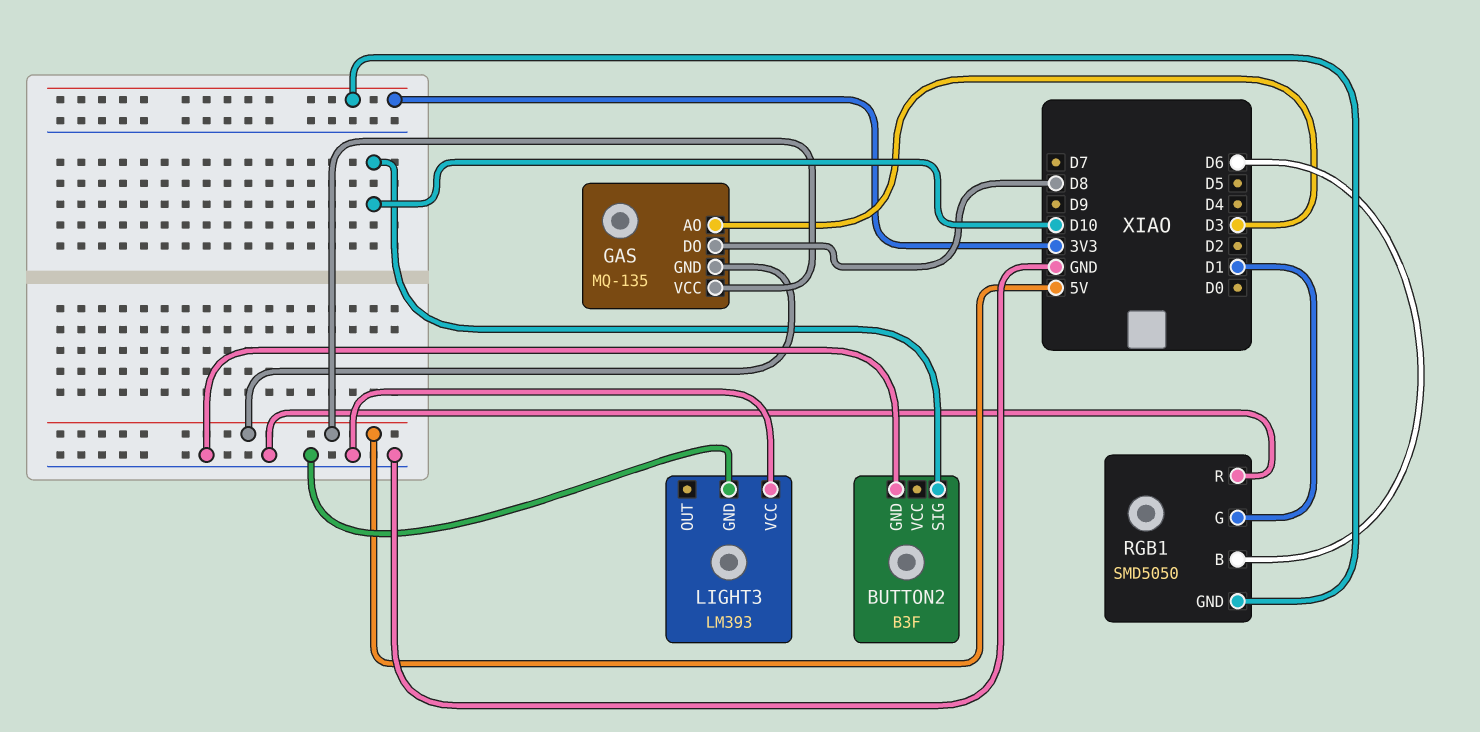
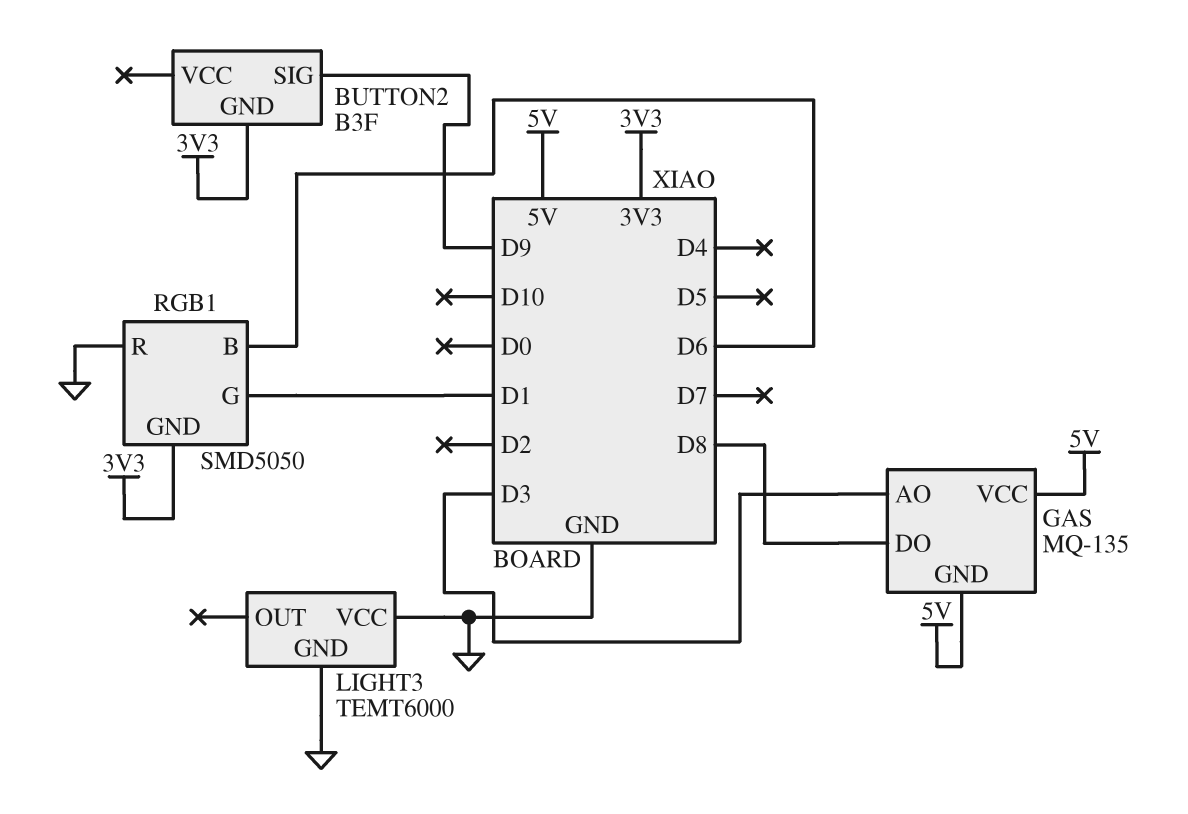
BUTTON2 pin GND: GND -> 3V3
BUTTON2 pin SIG: D10 -> D9
LIGHT3: LM393 -> TEMT6000

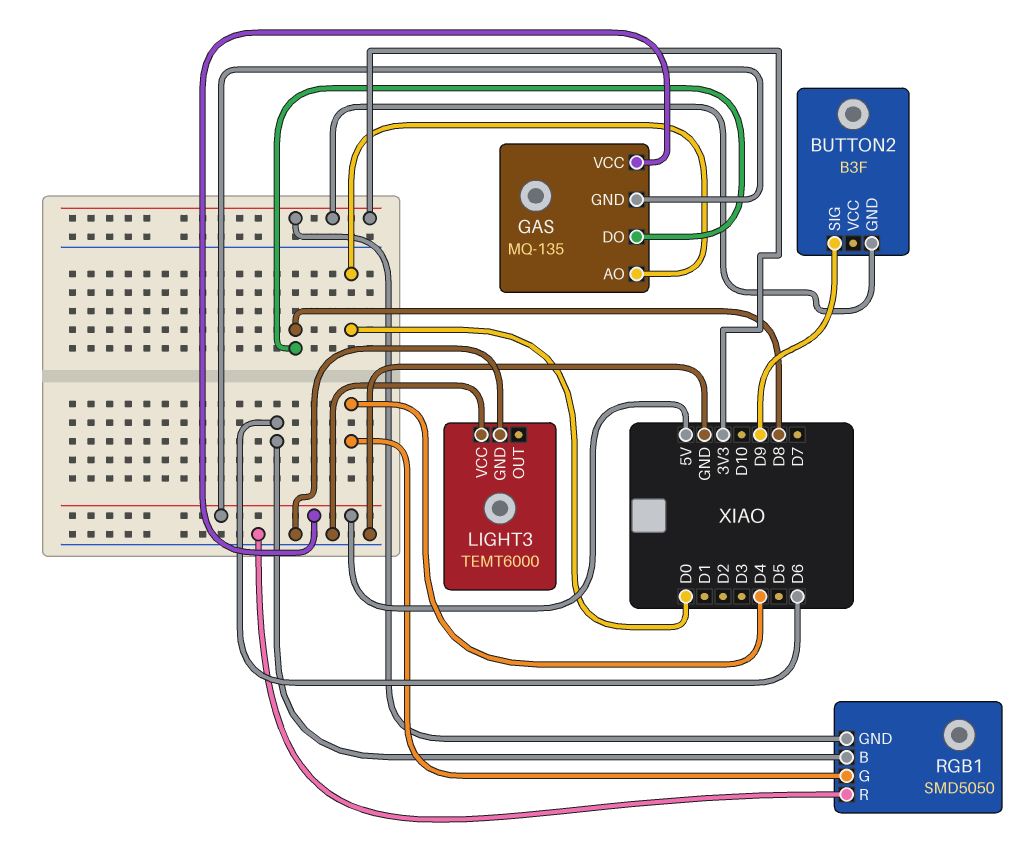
GAS pin AO: D3 -> D0
RGB1 pin G: D1 -> D4

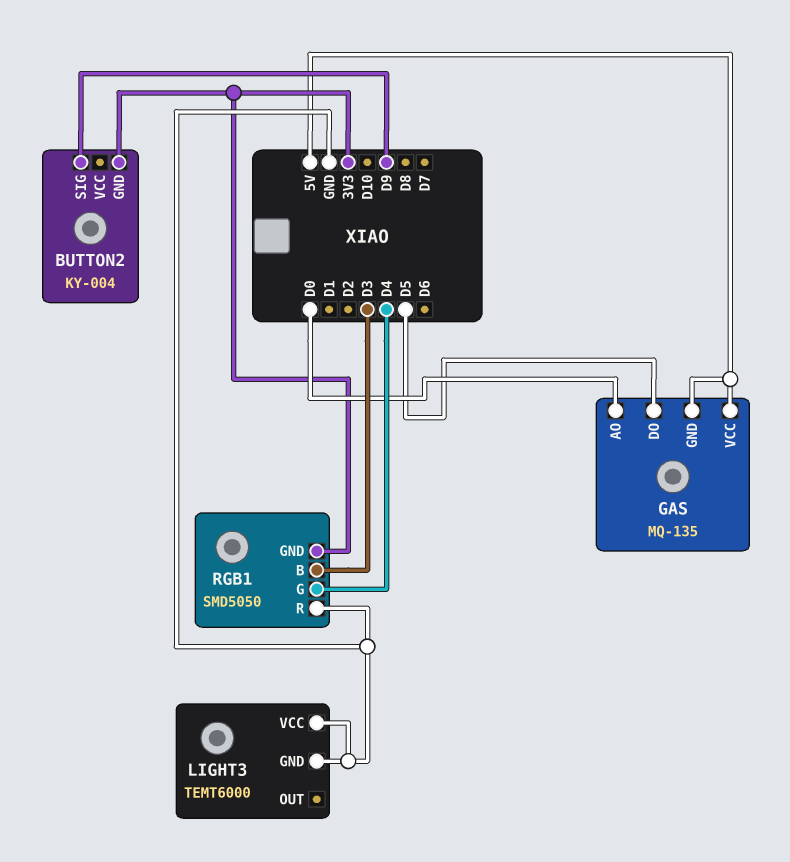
BUTTON2: B3F -> KY-004
GAS pin DO: D8 -> D5
RGB1 pin B: D6 -> D3

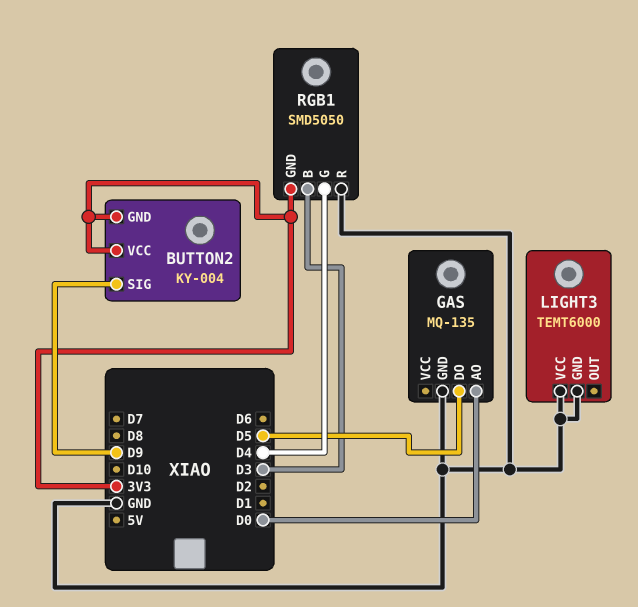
BUTTON2 pin VCC: none -> 3V3
GAS pin GND: 5V -> GND
GAS pin VCC: 5V -> none

